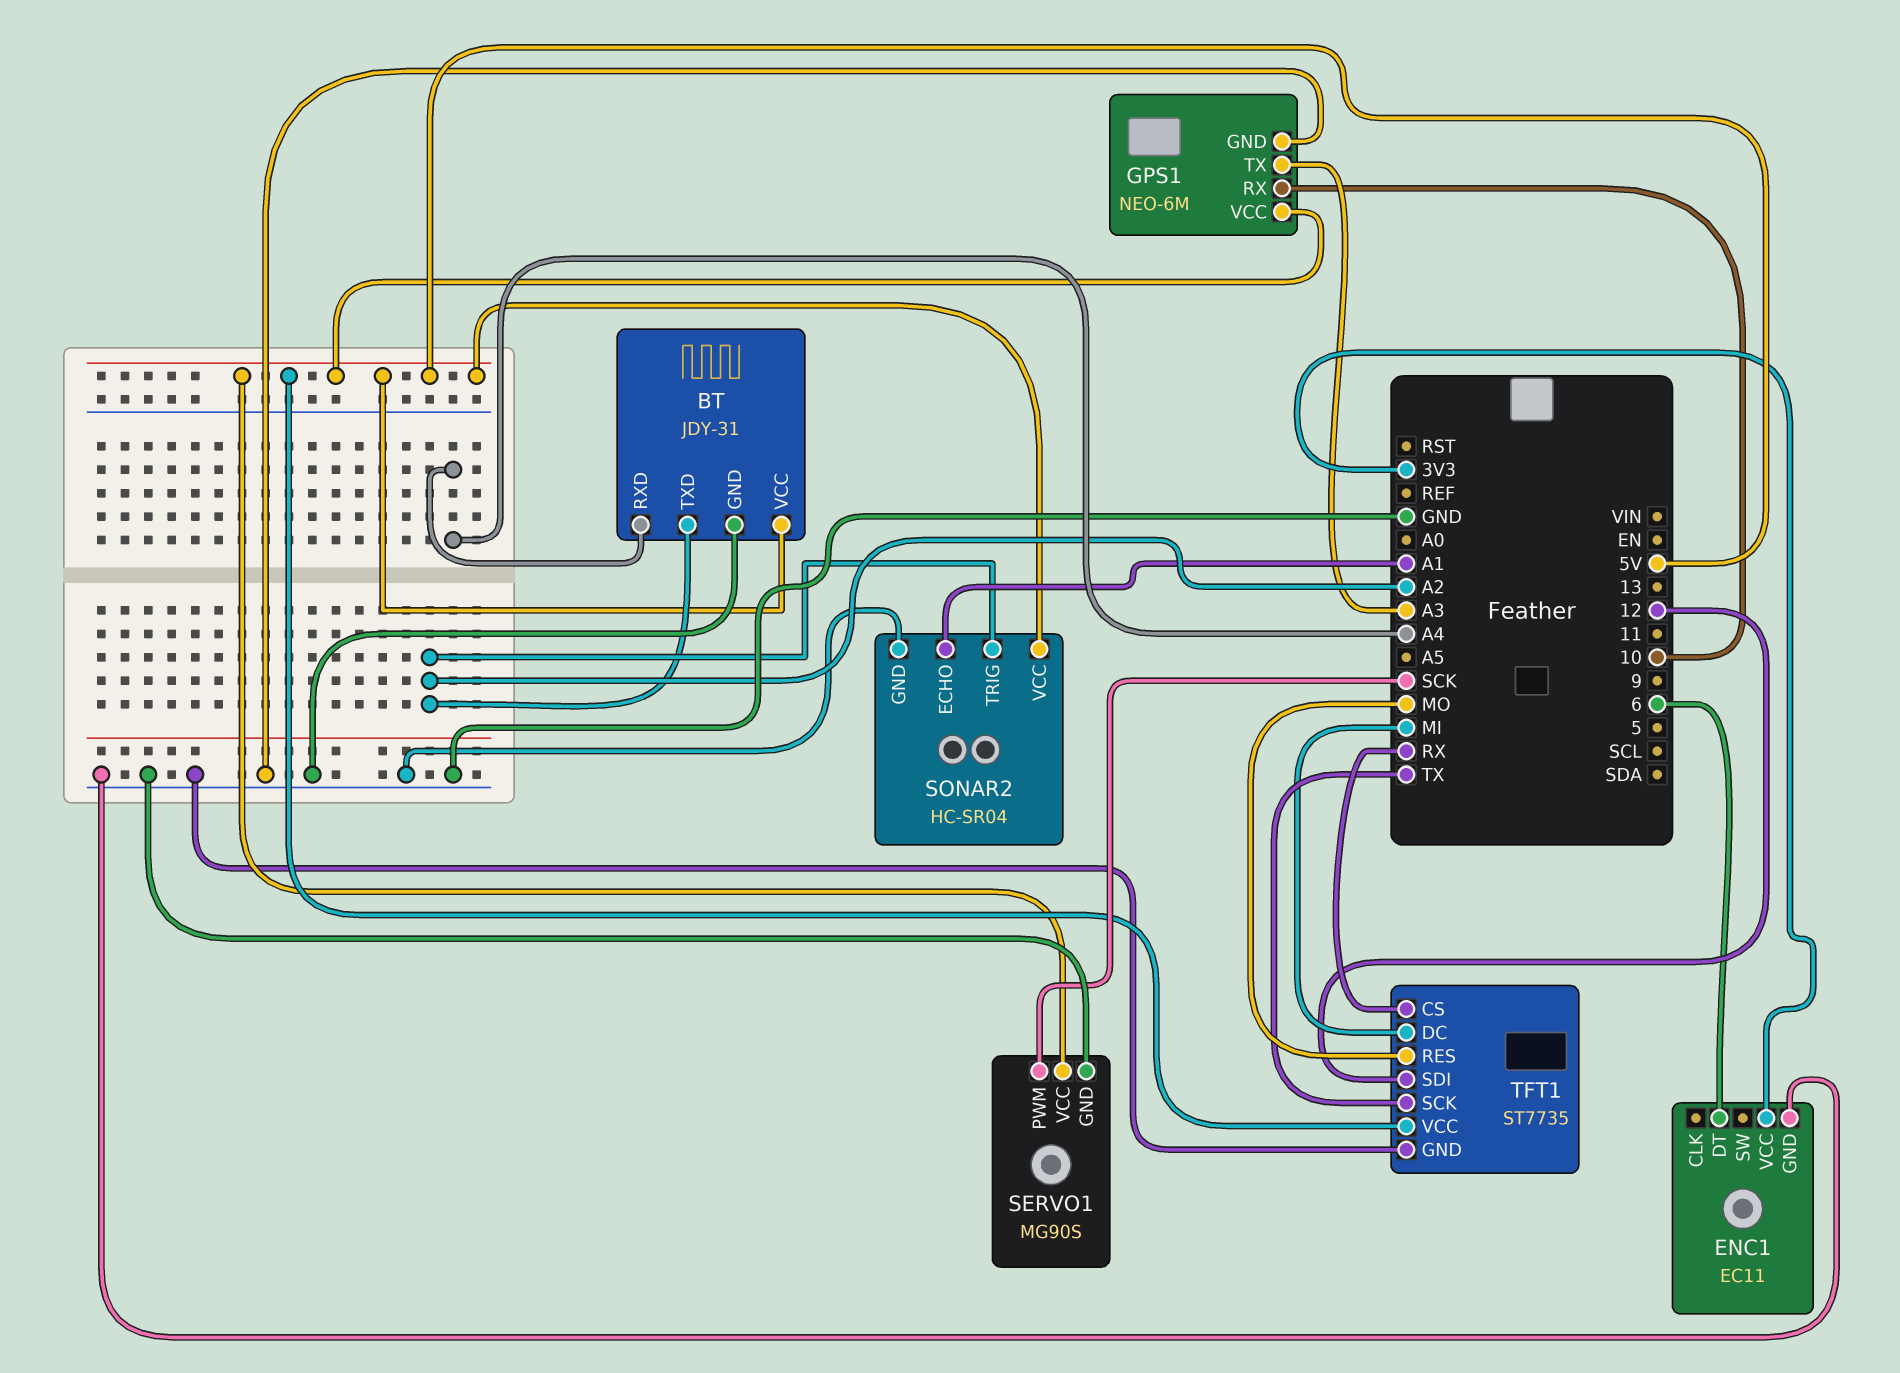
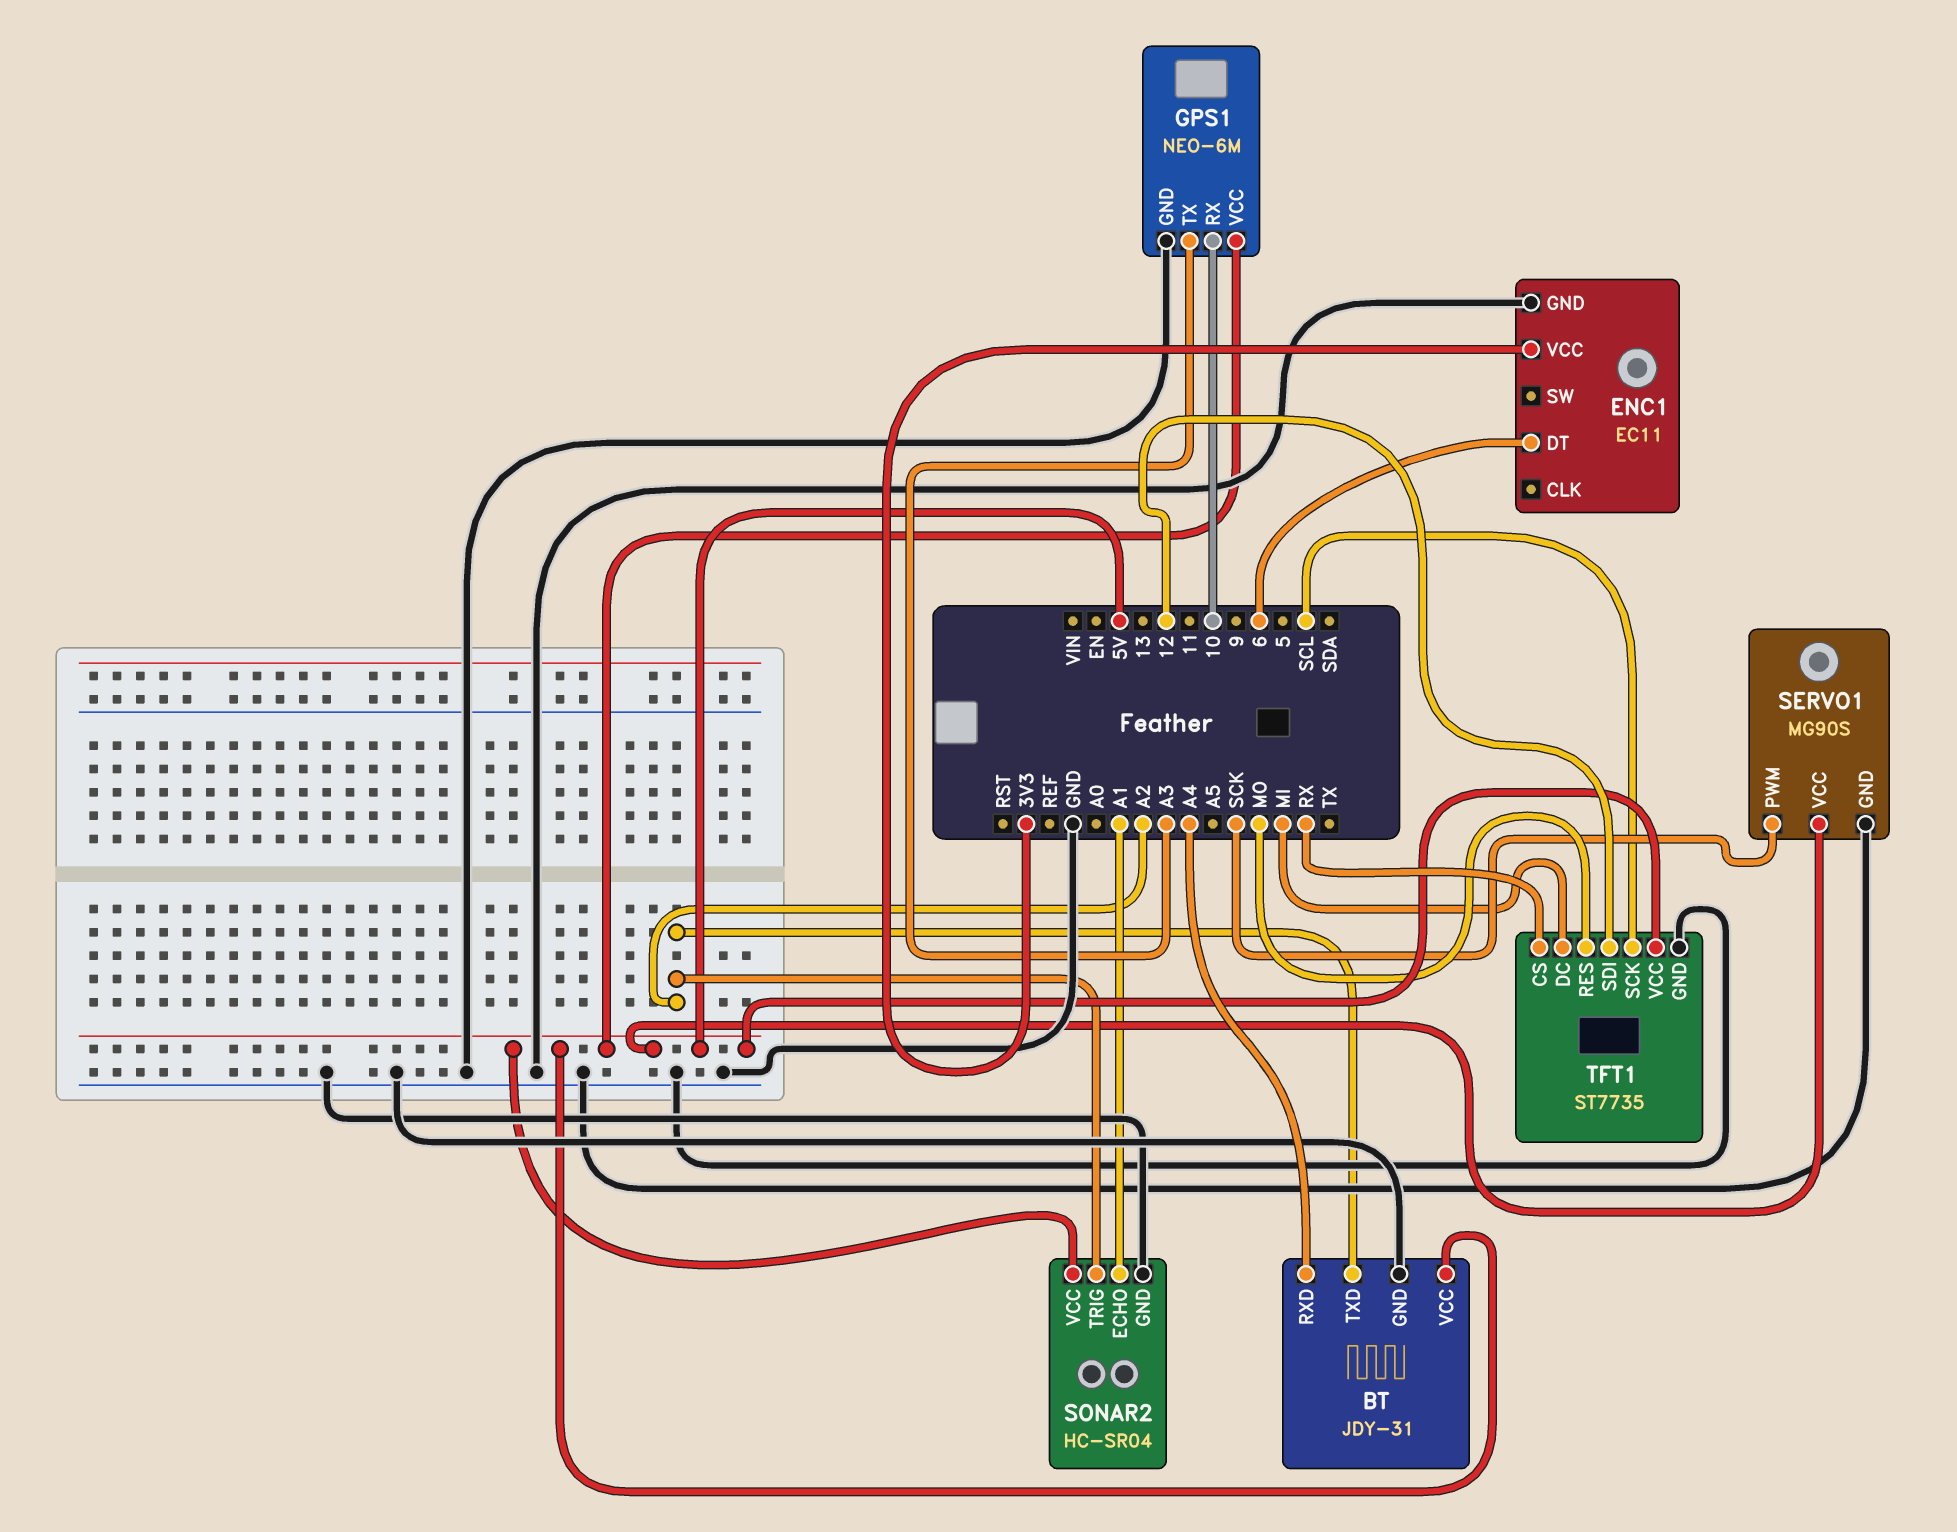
TFT1 pin SCK: TX -> SCL

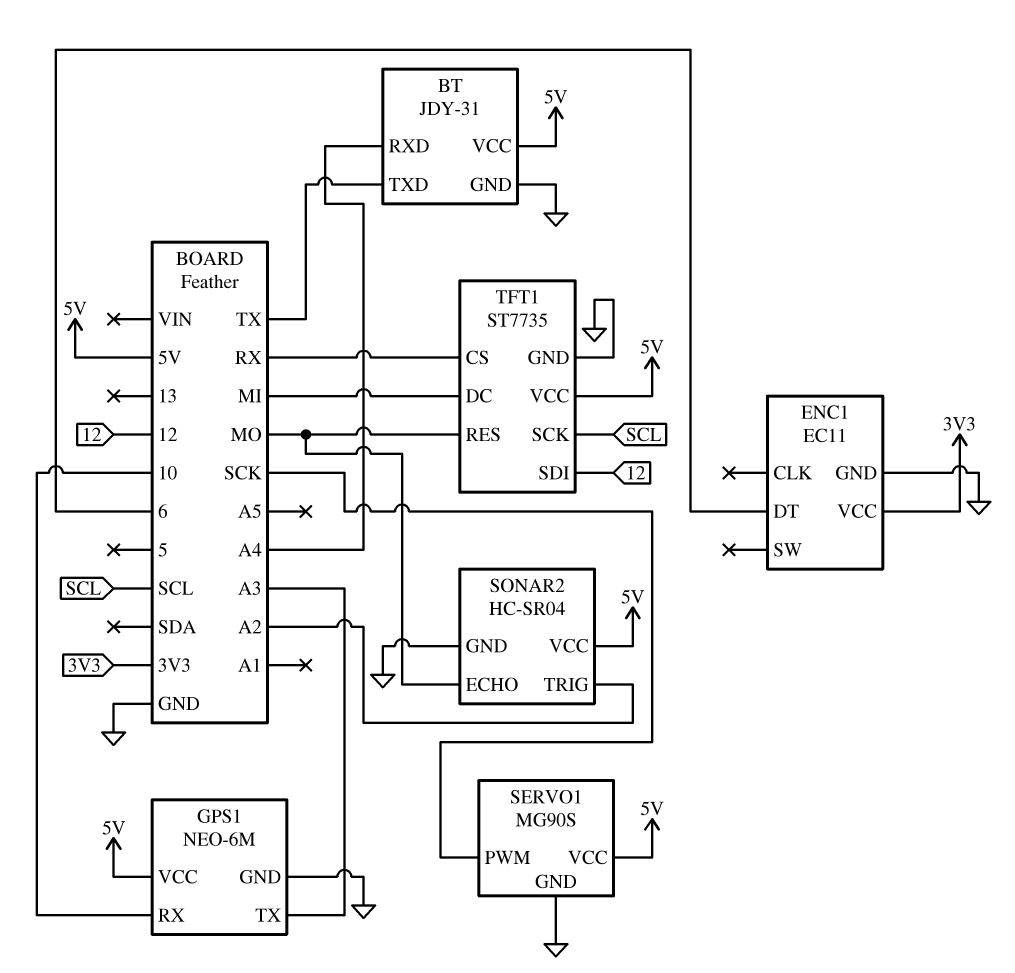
BT pin TXD: A2 -> TX
SONAR2 pin ECHO: A1 -> MO

